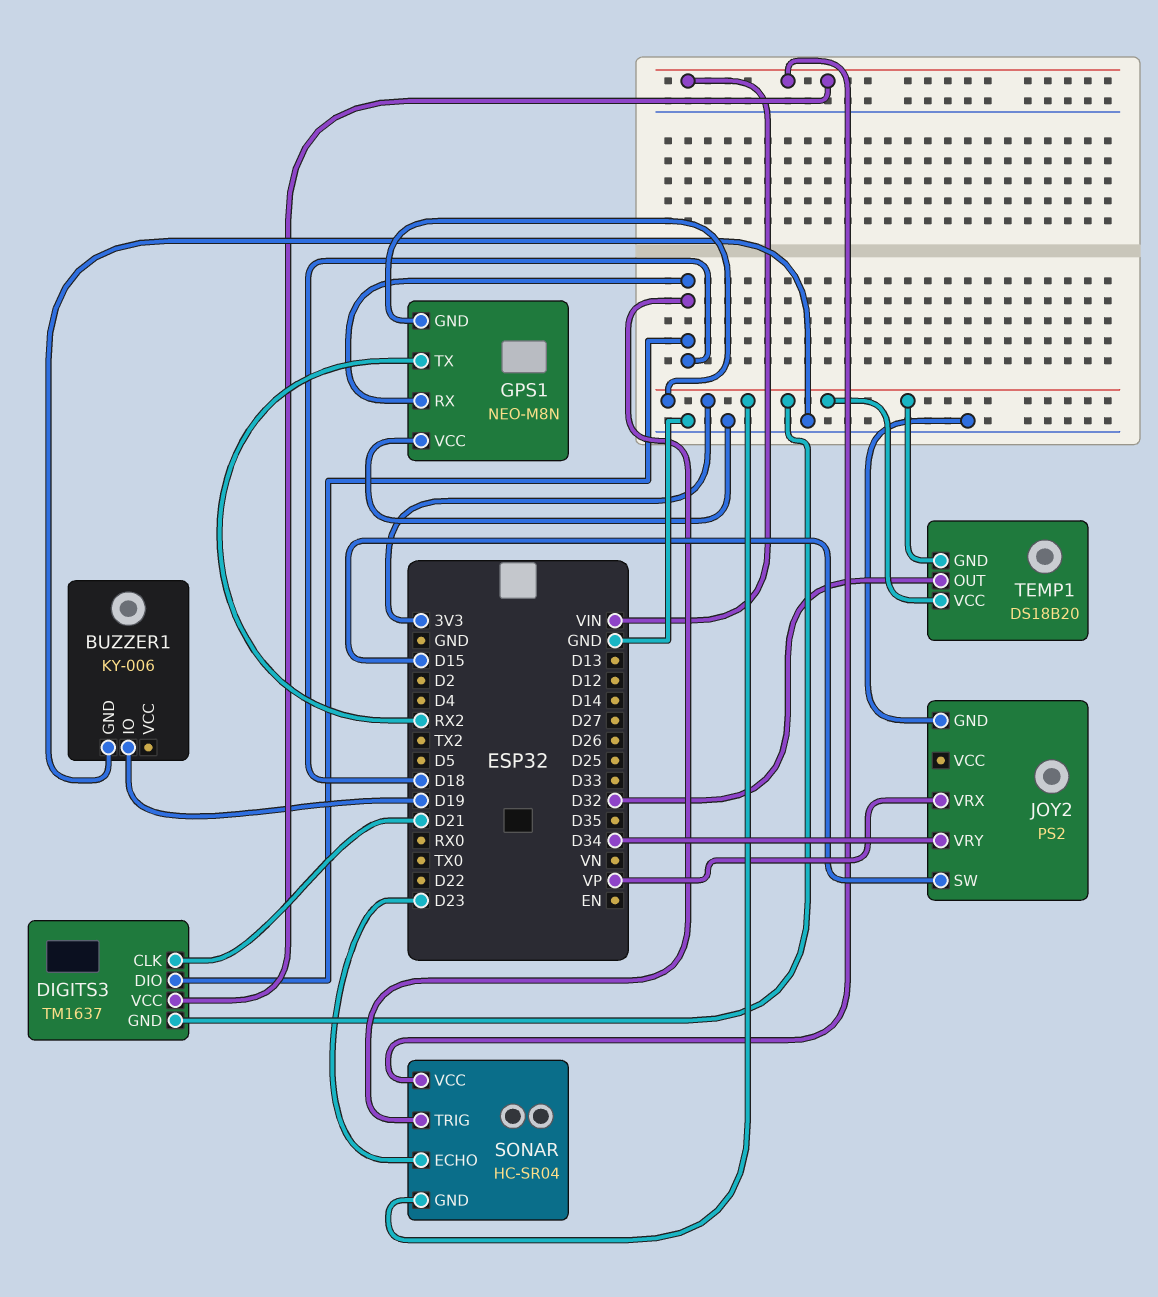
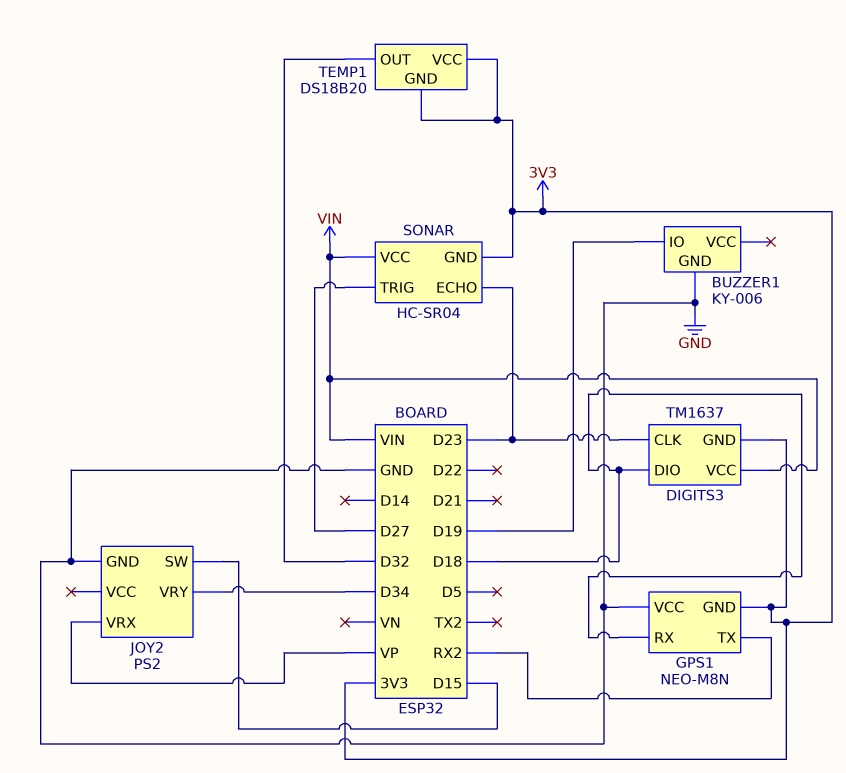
DIGITS3 pin CLK: D21 -> D23
SONAR pin TRIG: D18 -> D27

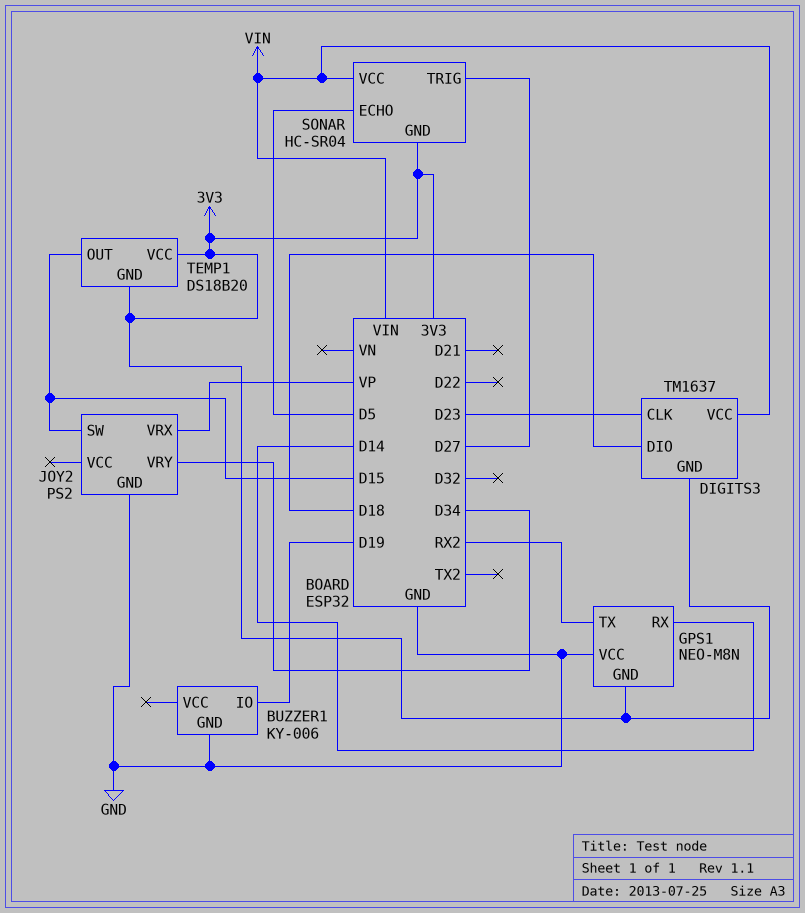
GPS1 pin RX: D18 -> D14
SONAR pin ECHO: D23 -> D5
TEMP1 pin OUT: D32 -> D15

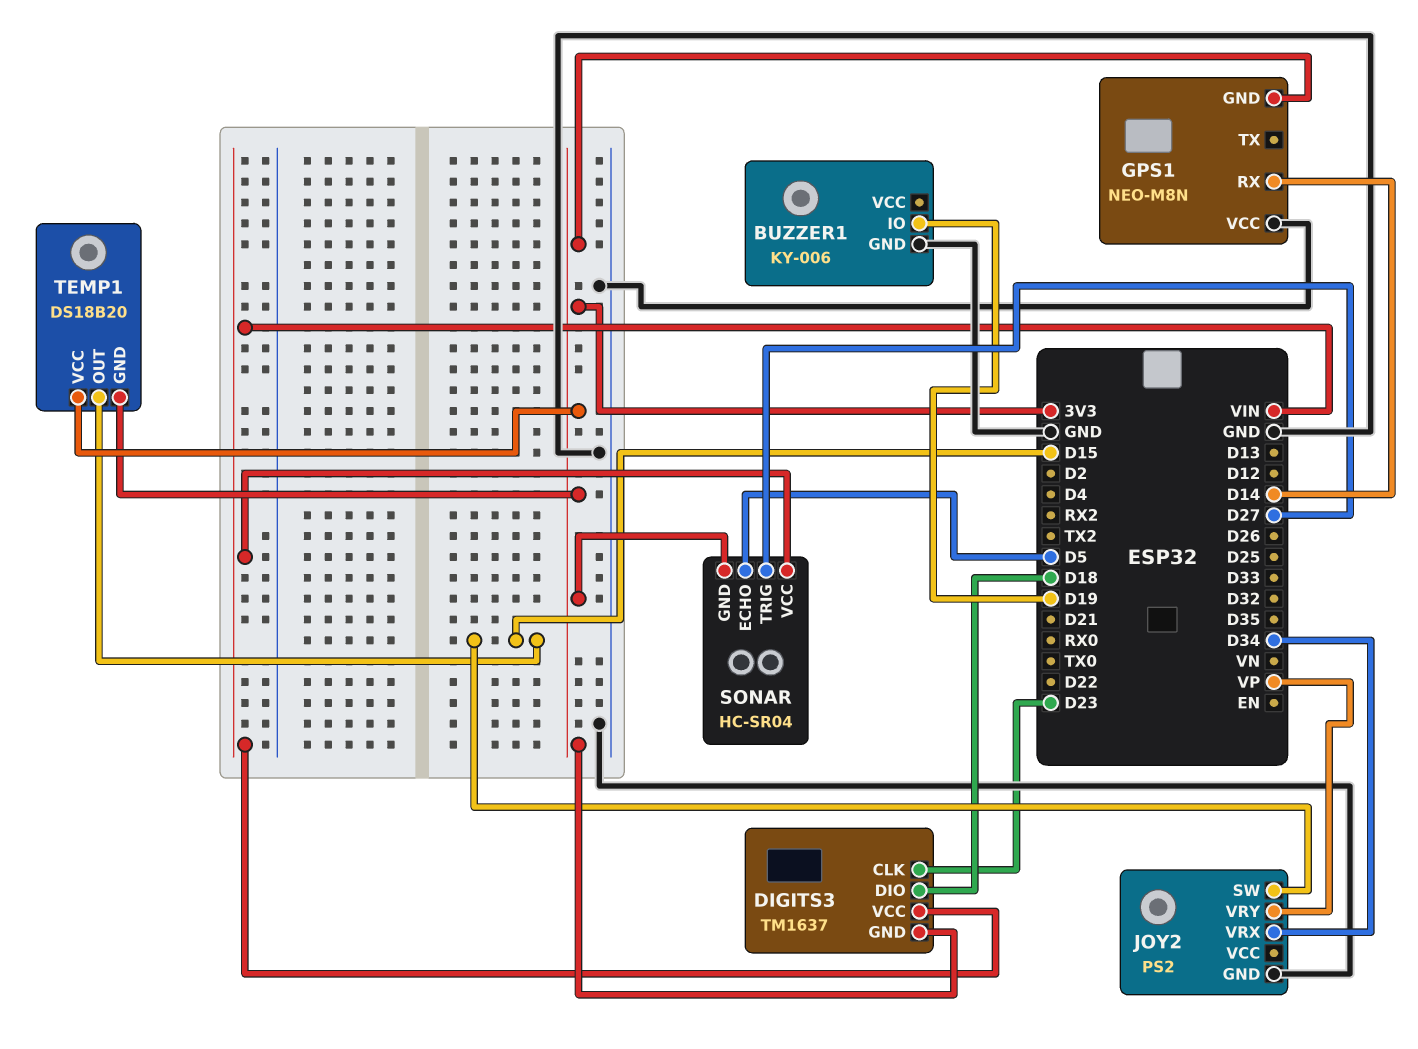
GPS1 pin TX: RX2 -> none
JOY2 pin VRX: VP -> D34
JOY2 pin VRY: D34 -> VP

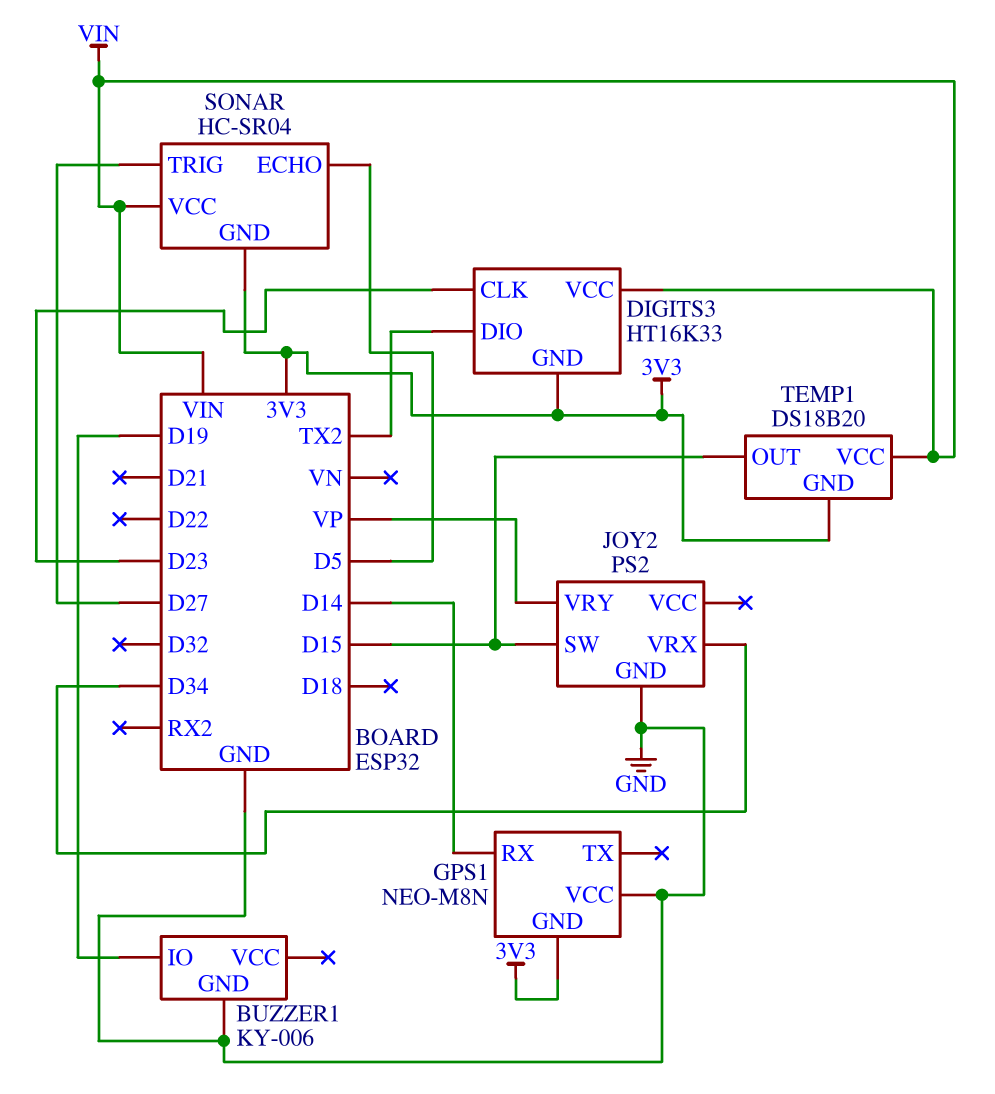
DIGITS3: TM1637 -> HT16K33
DIGITS3 pin DIO: D18 -> TX2
TEMP1 pin VCC: 3V3 -> VIN

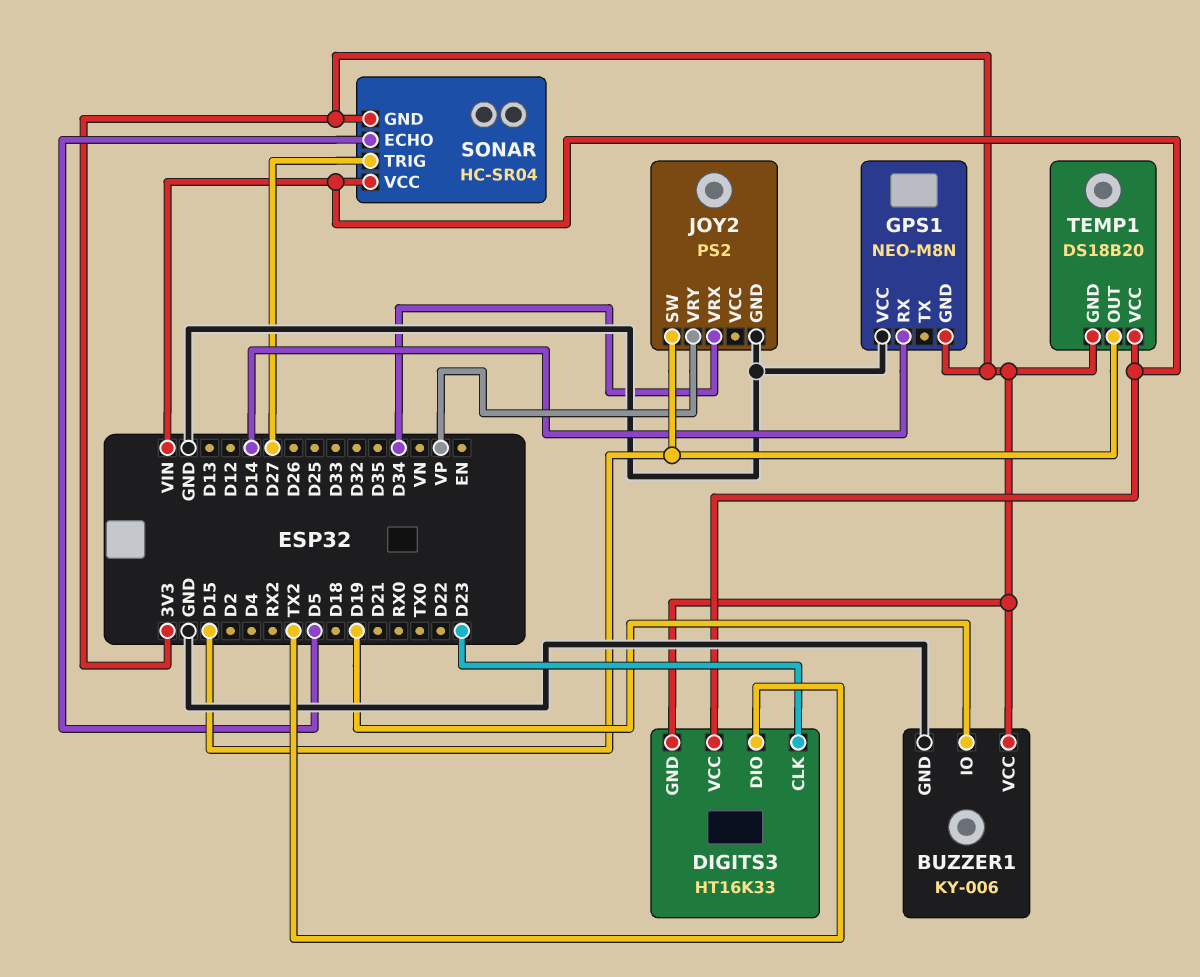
BUZZER1 pin VCC: none -> 3V3

